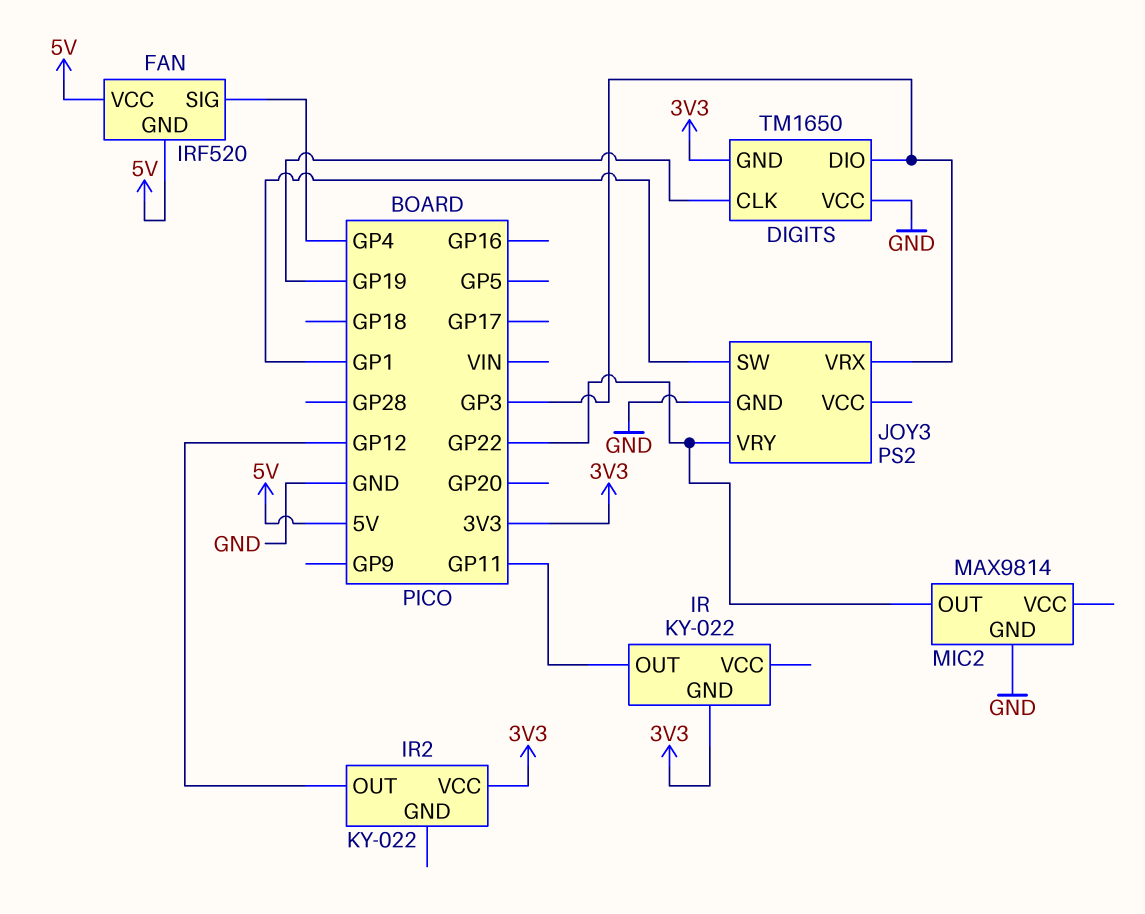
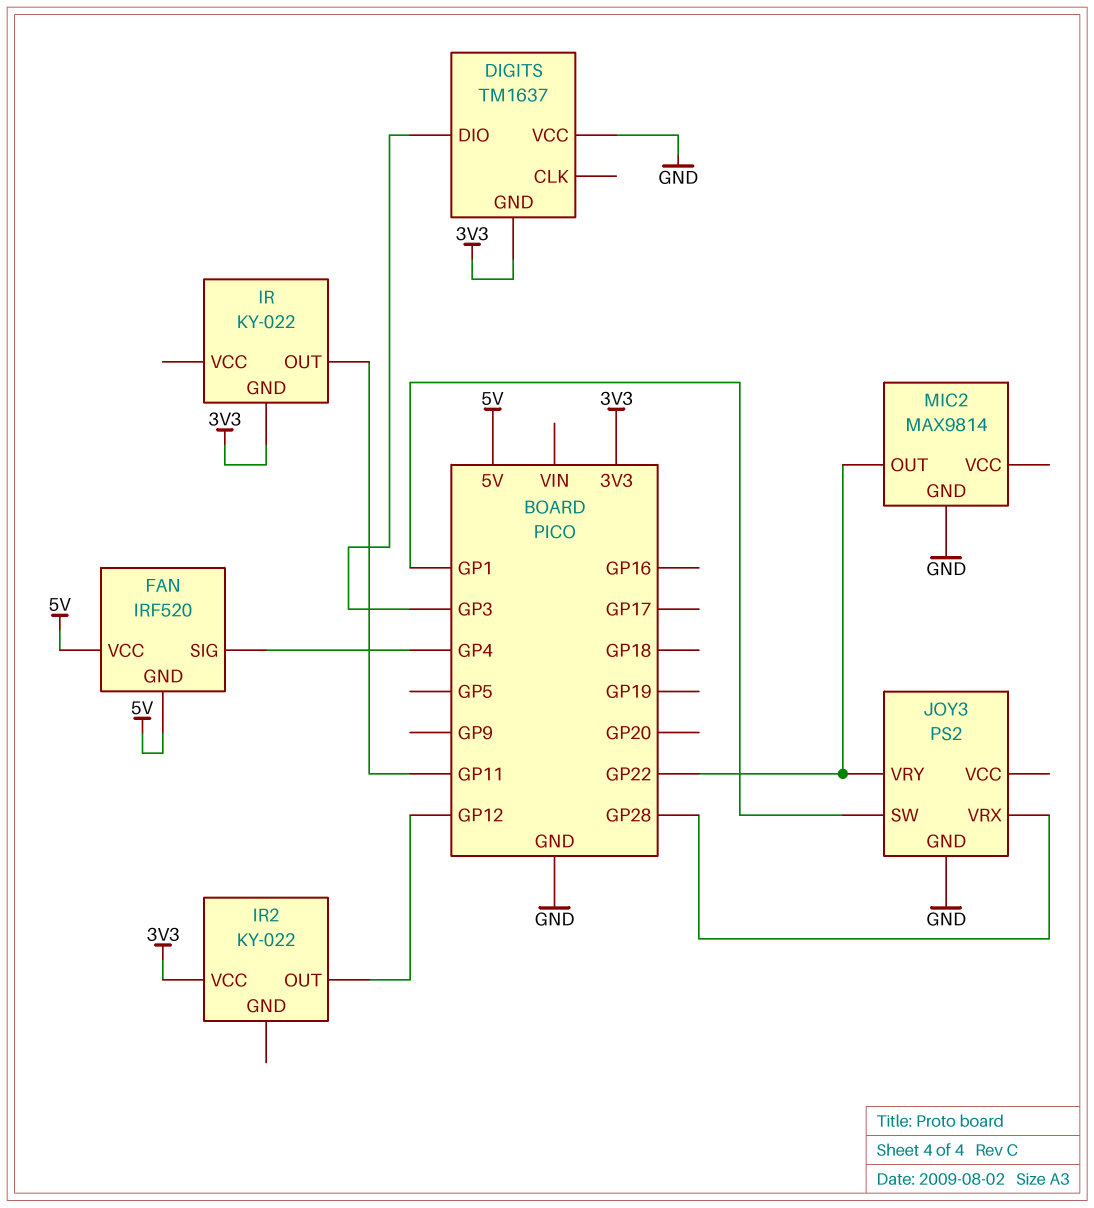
DIGITS: TM1650 -> TM1637
DIGITS pin CLK: GP19 -> none
JOY3 pin VRX: GP3 -> GP28

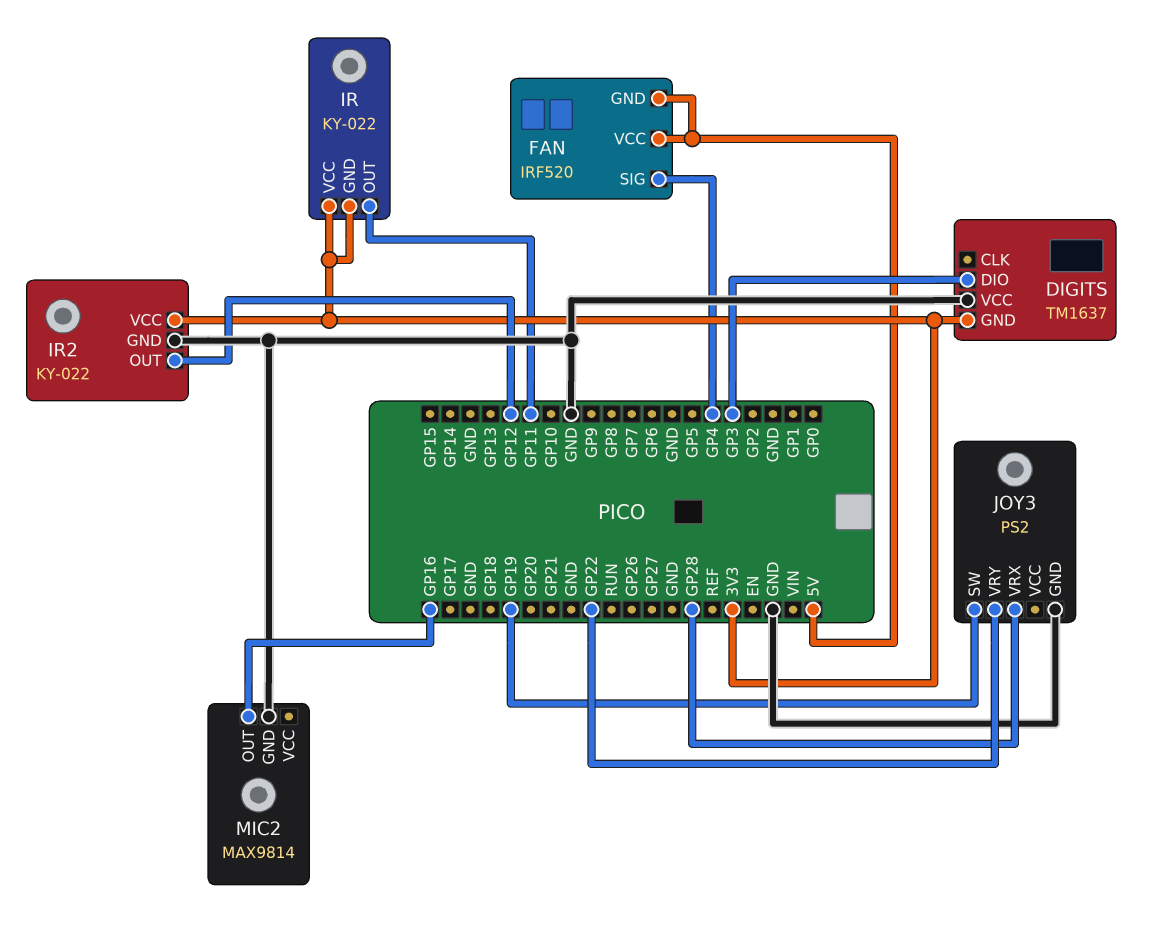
IR pin VCC: none -> 3V3
IR2 pin GND: none -> GND
JOY3 pin SW: GP1 -> GP19
MIC2 pin OUT: GP22 -> GP16

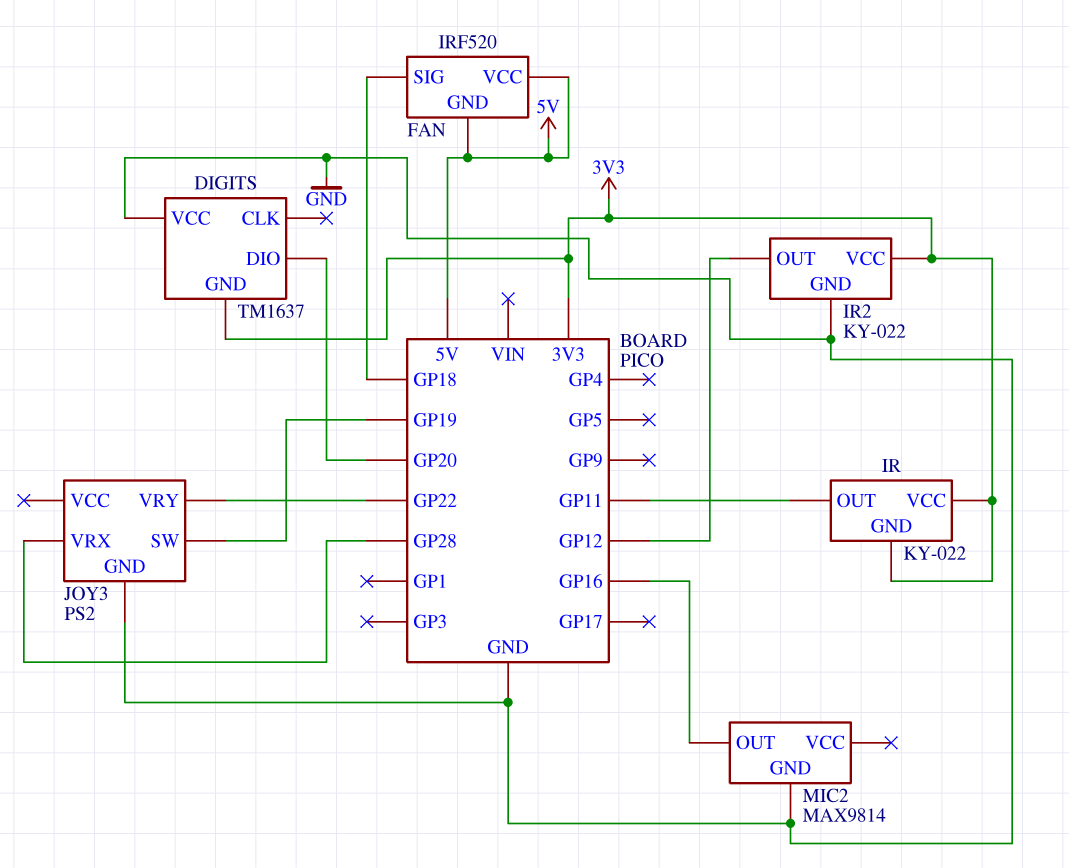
DIGITS pin DIO: GP3 -> GP20
FAN pin SIG: GP4 -> GP18

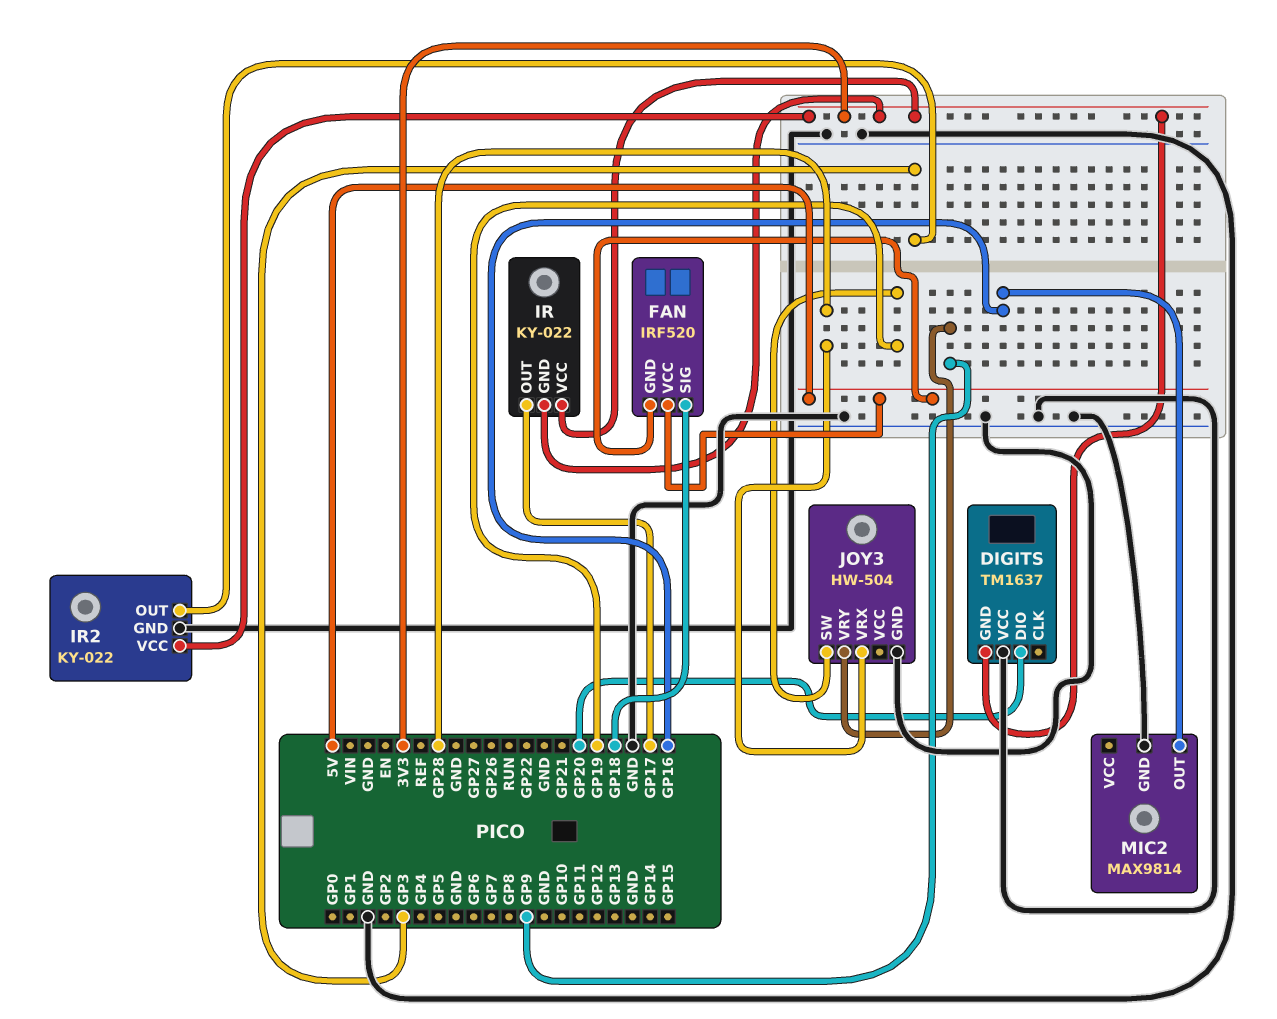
IR pin OUT: GP11 -> GP17
IR2 pin OUT: GP12 -> GP3
JOY3: PS2 -> HW-504
JOY3 pin VRY: GP22 -> GP9

